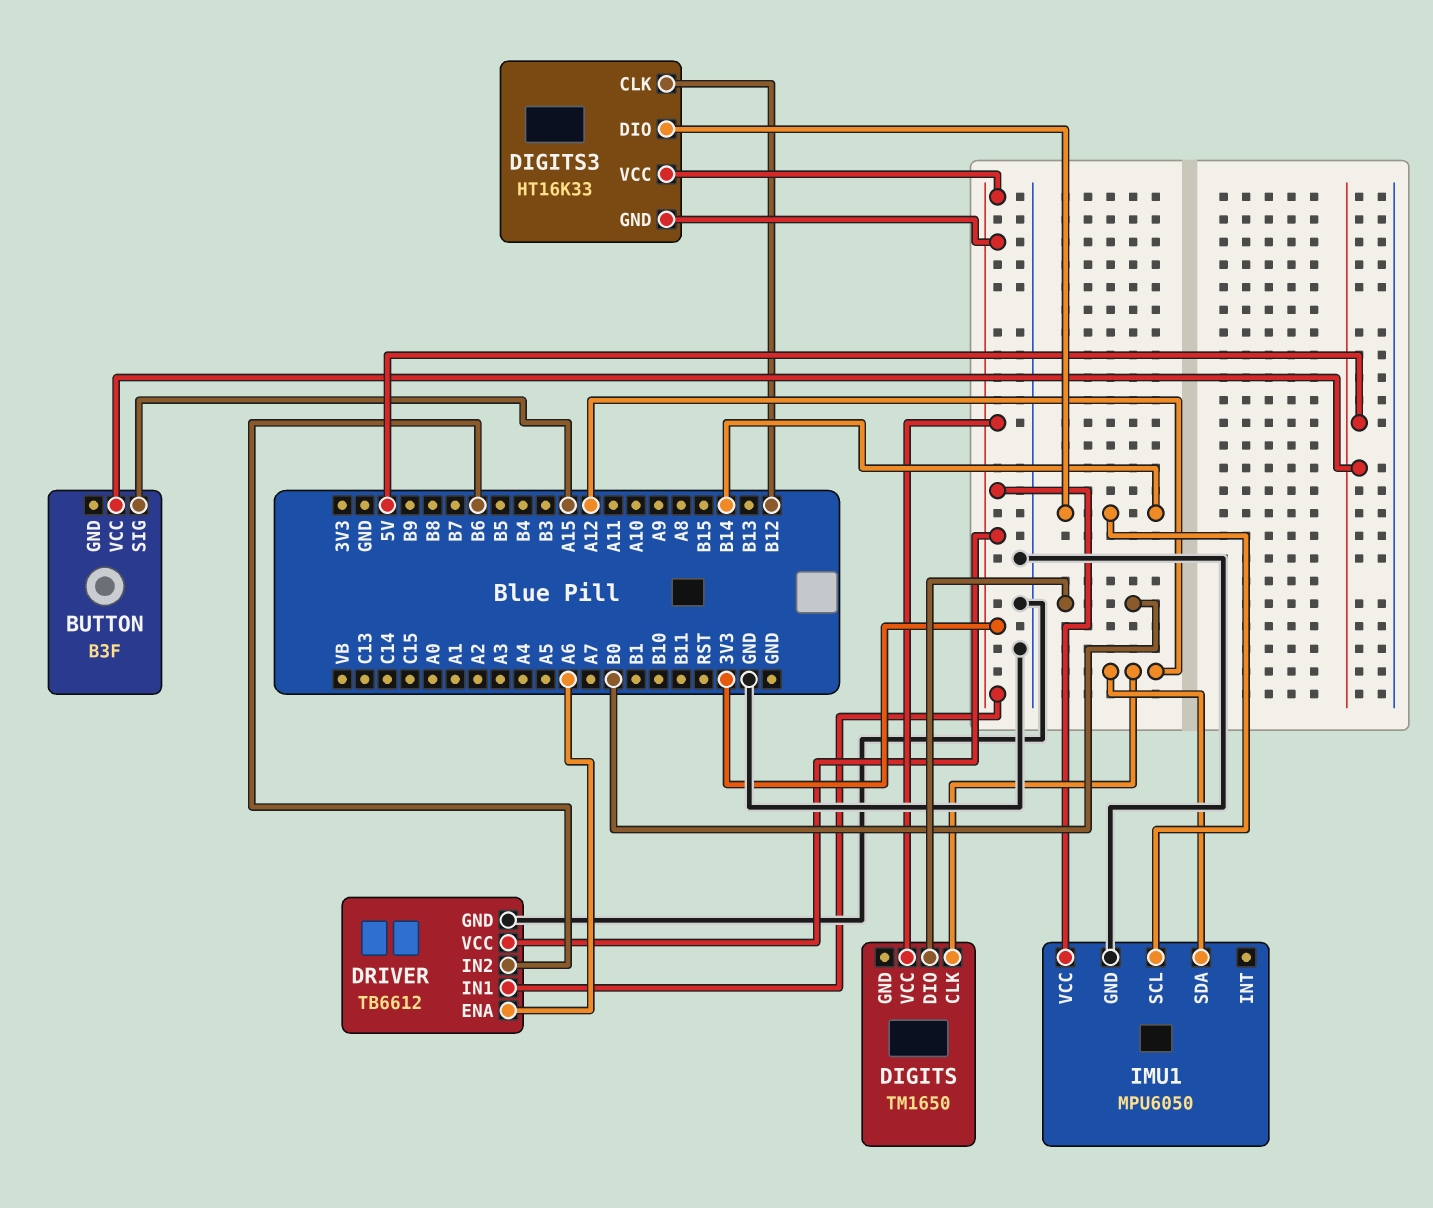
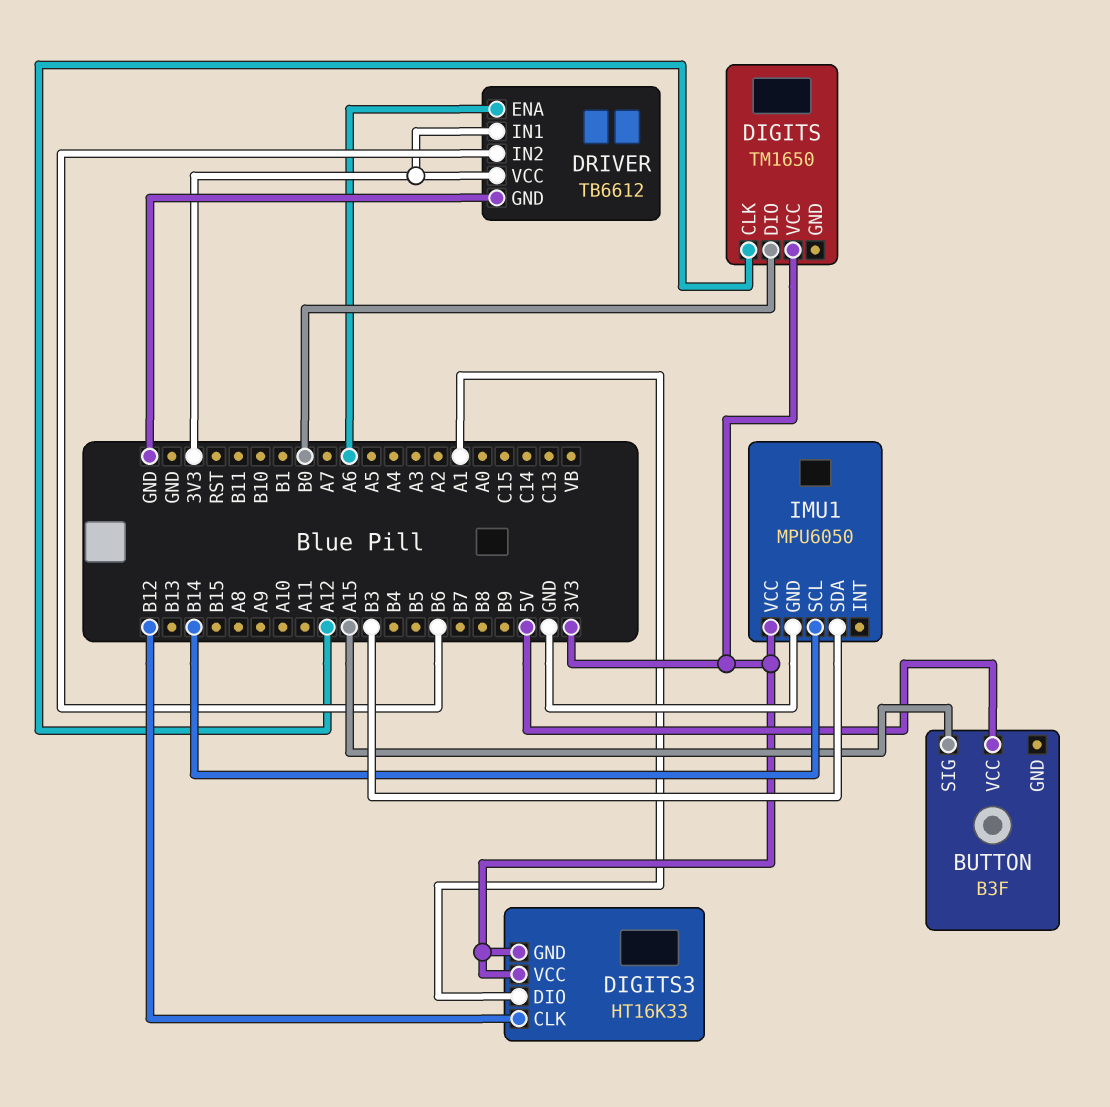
DIGITS3 pin DIO: B14 -> A1
IMU1 pin SDA: A12 -> B3

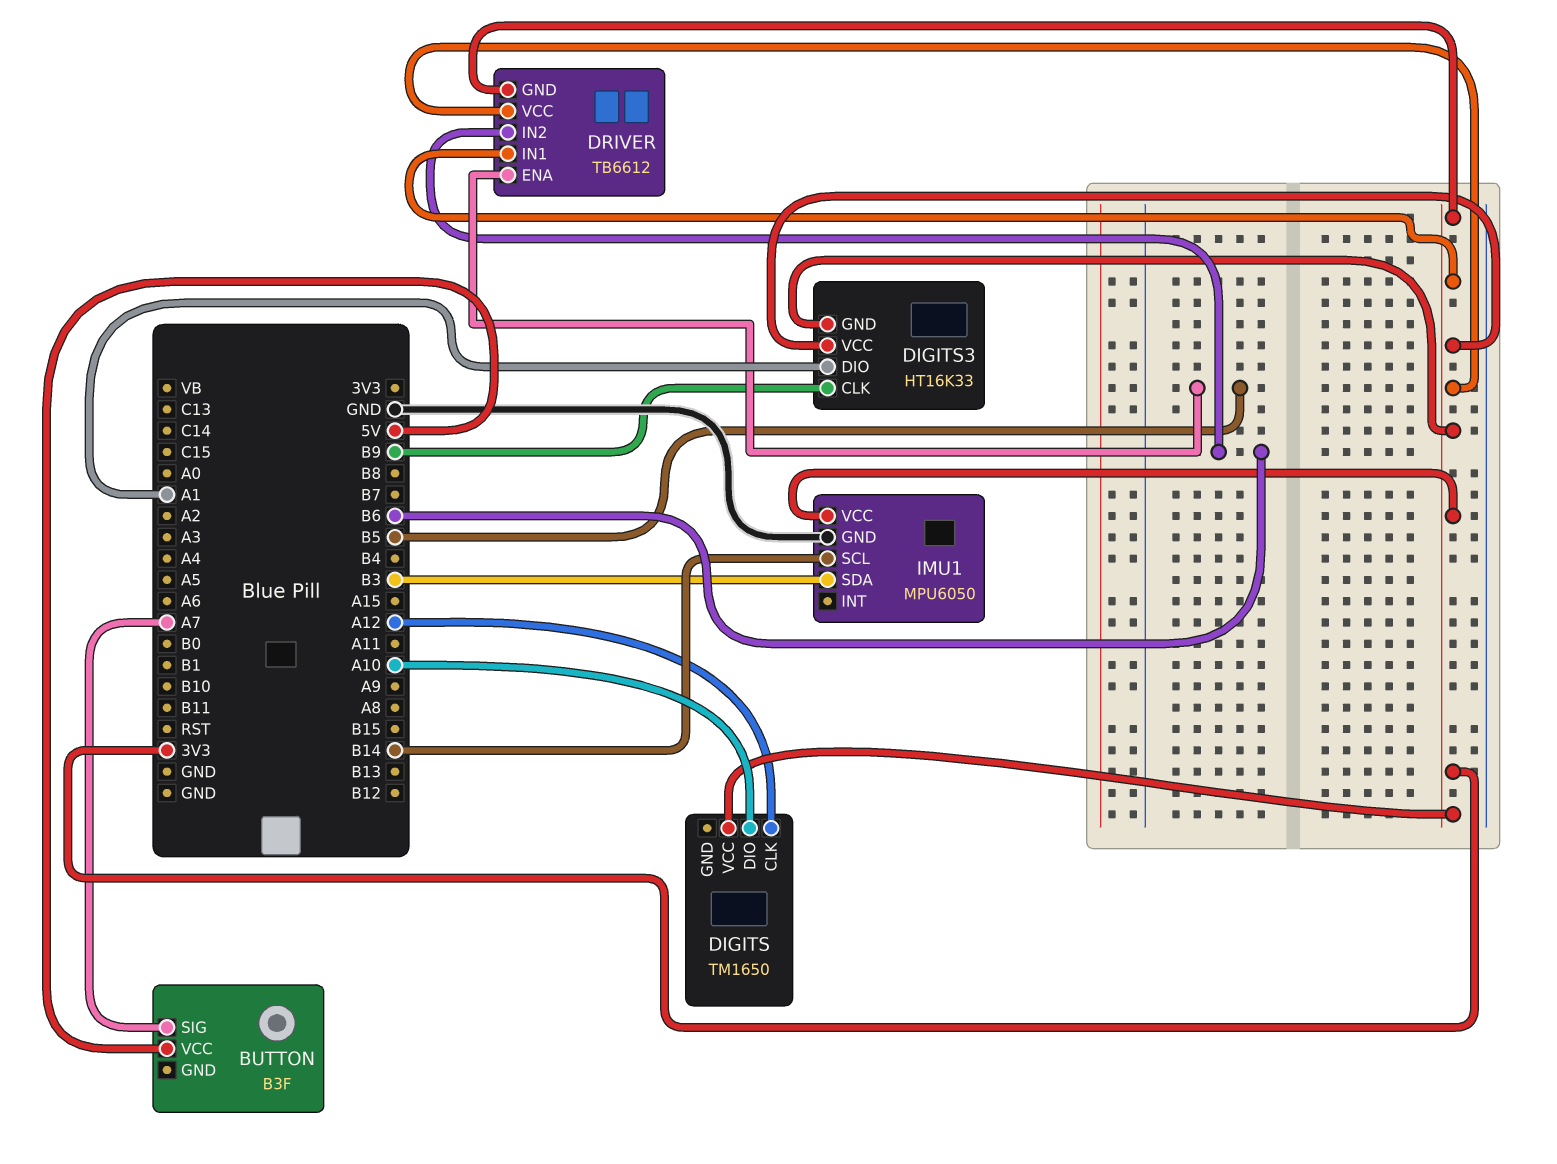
BUTTON pin SIG: A15 -> A7
DIGITS pin DIO: B0 -> A10
DIGITS3 pin CLK: B12 -> B9
DRIVER pin ENA: A6 -> B5
DRIVER pin GND: GND -> 3V3

